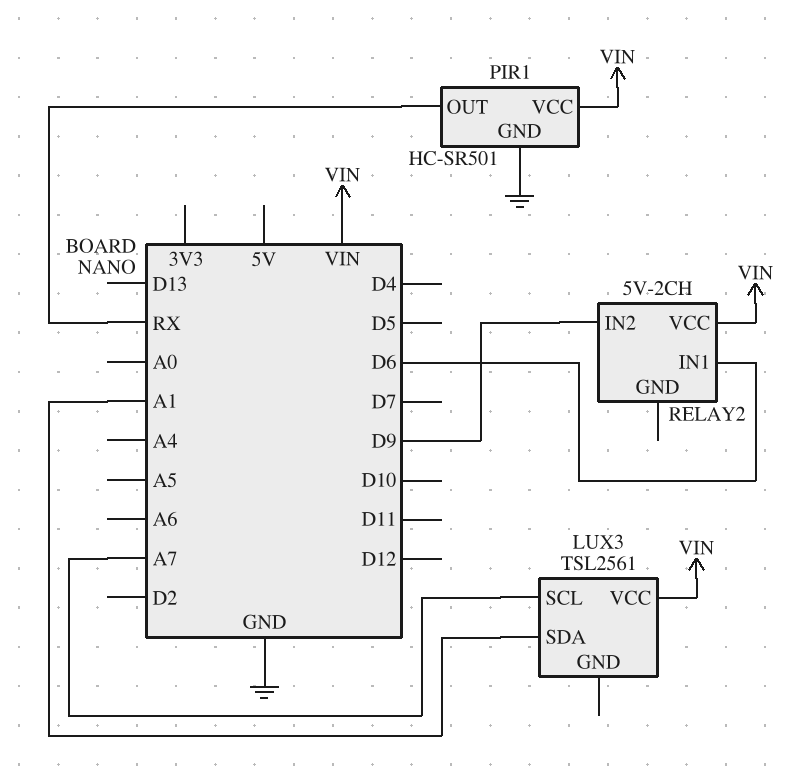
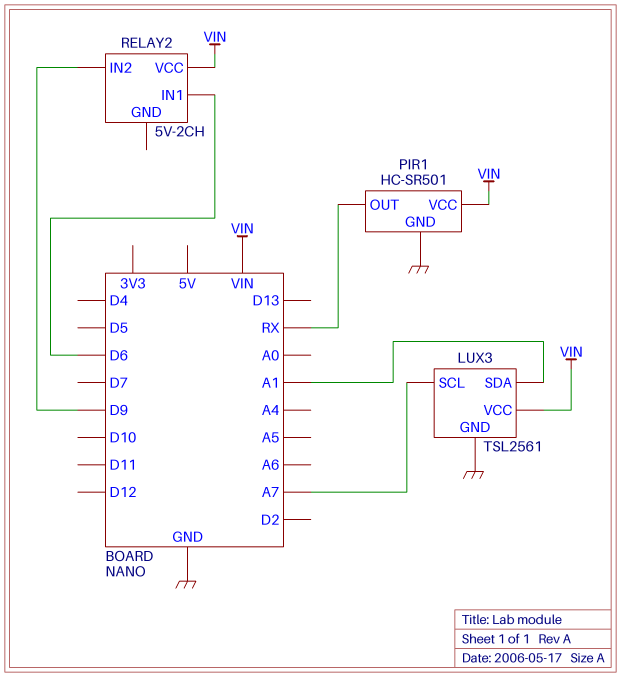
LUX3 pin GND: none -> GND

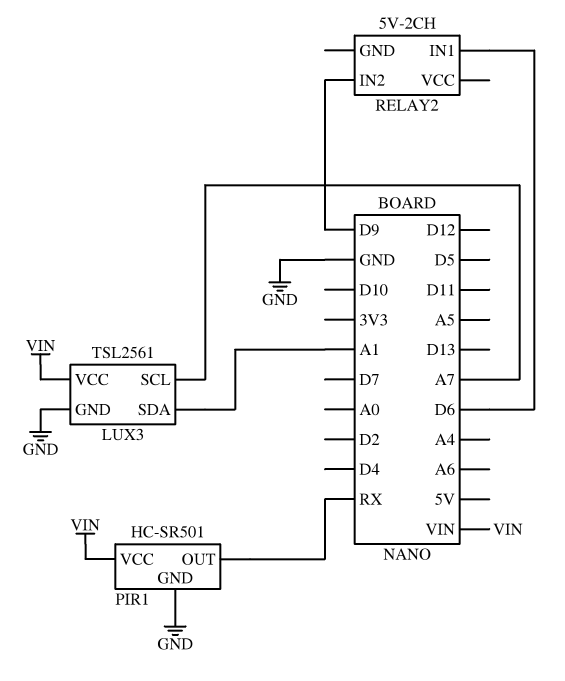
RELAY2 pin VCC: VIN -> none

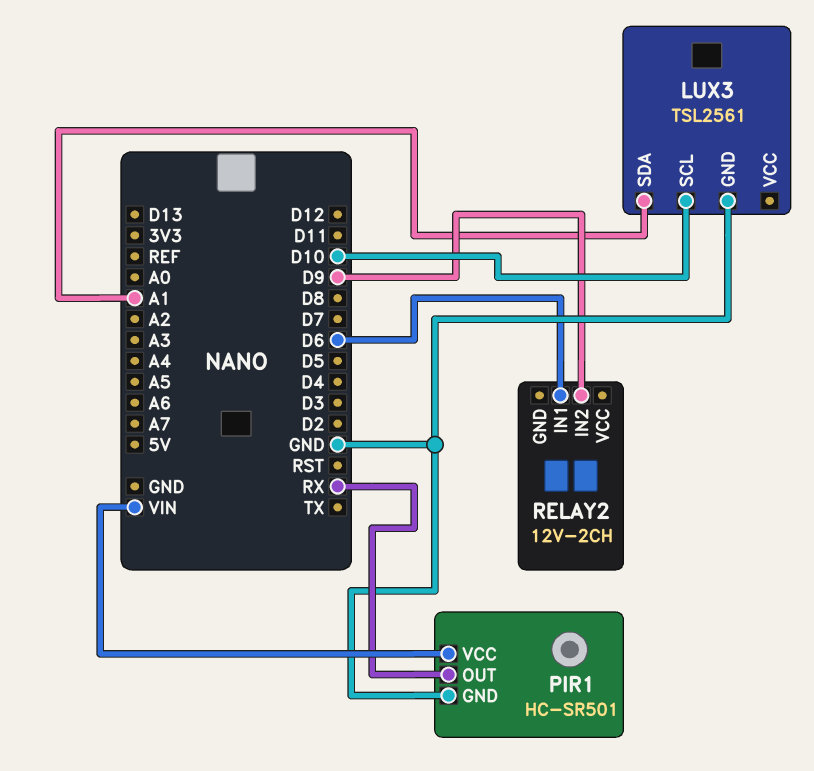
LUX3 pin SCL: A7 -> D10
LUX3 pin VCC: VIN -> none
RELAY2: 5V-2CH -> 12V-2CH

